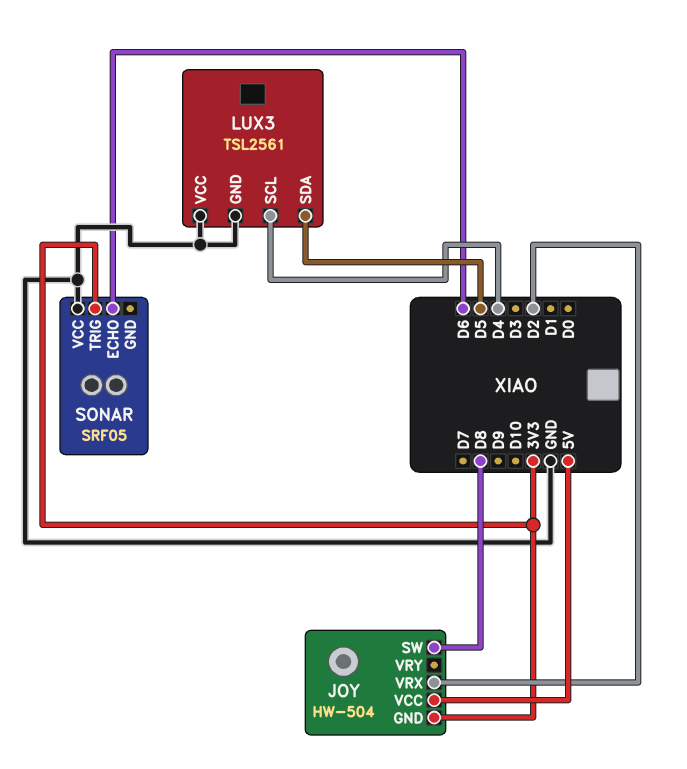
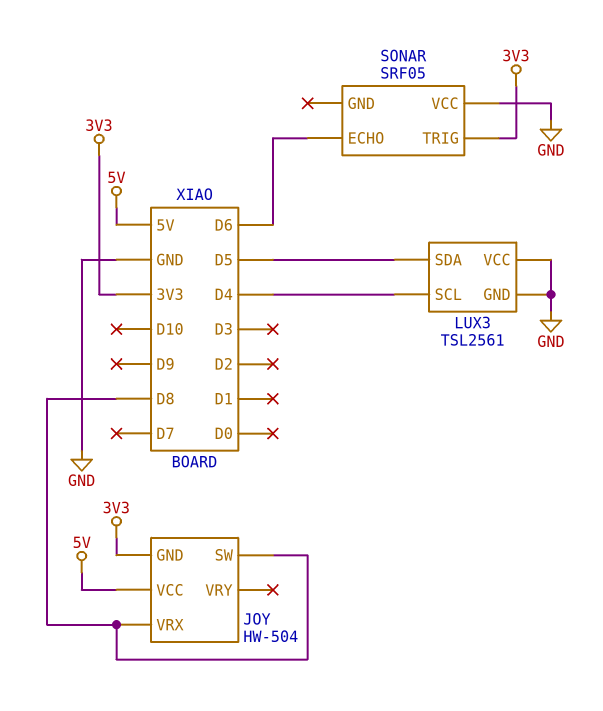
JOY pin VRX: D2 -> D8

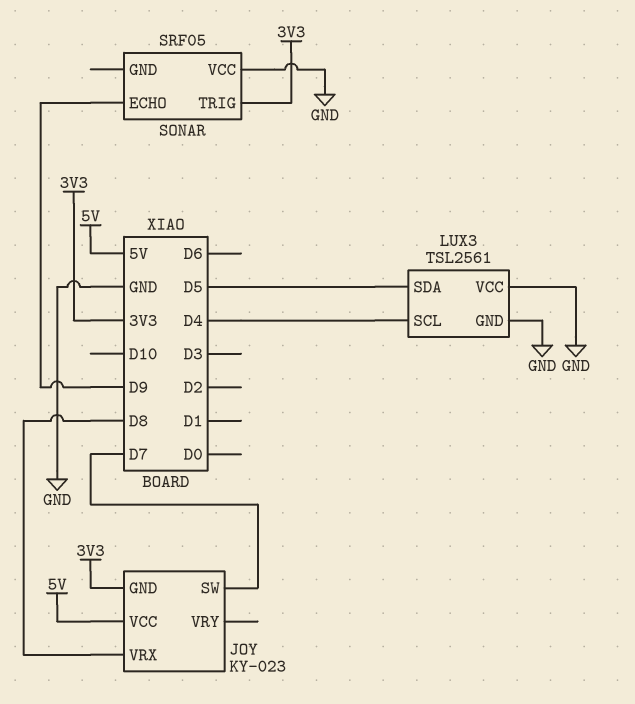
JOY: HW-504 -> KY-023
JOY pin SW: D8 -> D7
SONAR pin ECHO: D6 -> D9

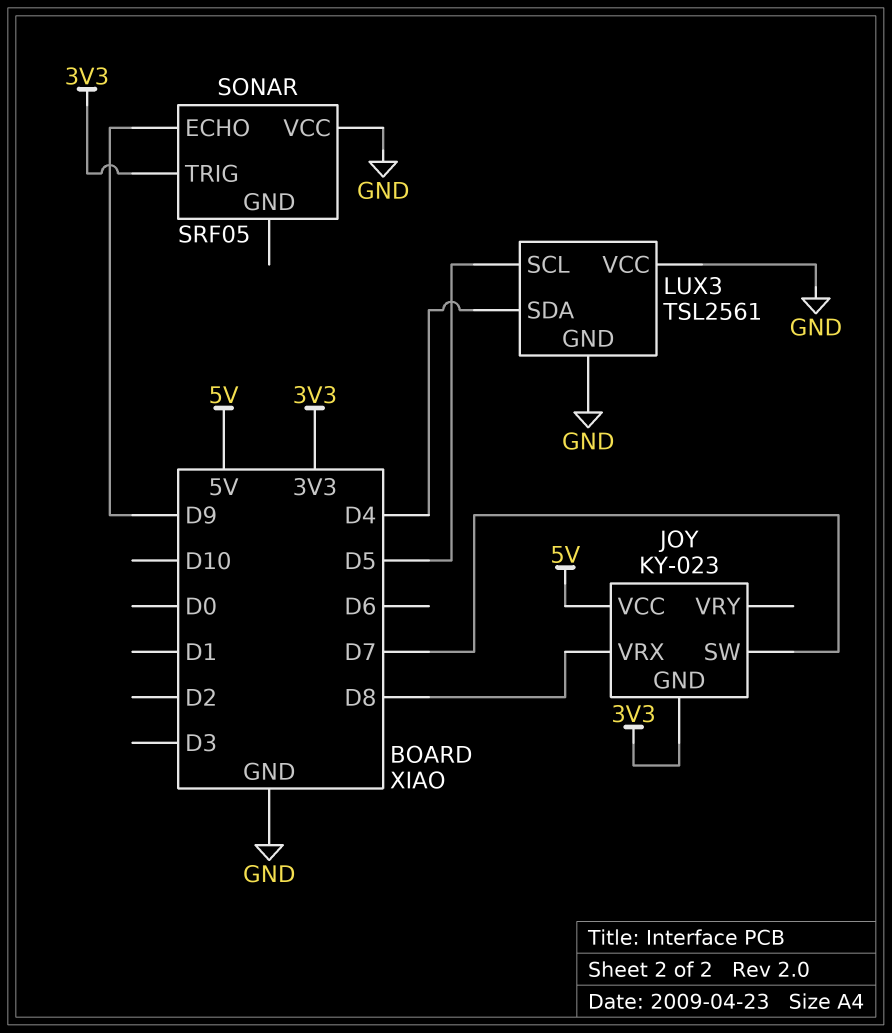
LUX3 pin SCL: D4 -> D5
LUX3 pin SDA: D5 -> D4

